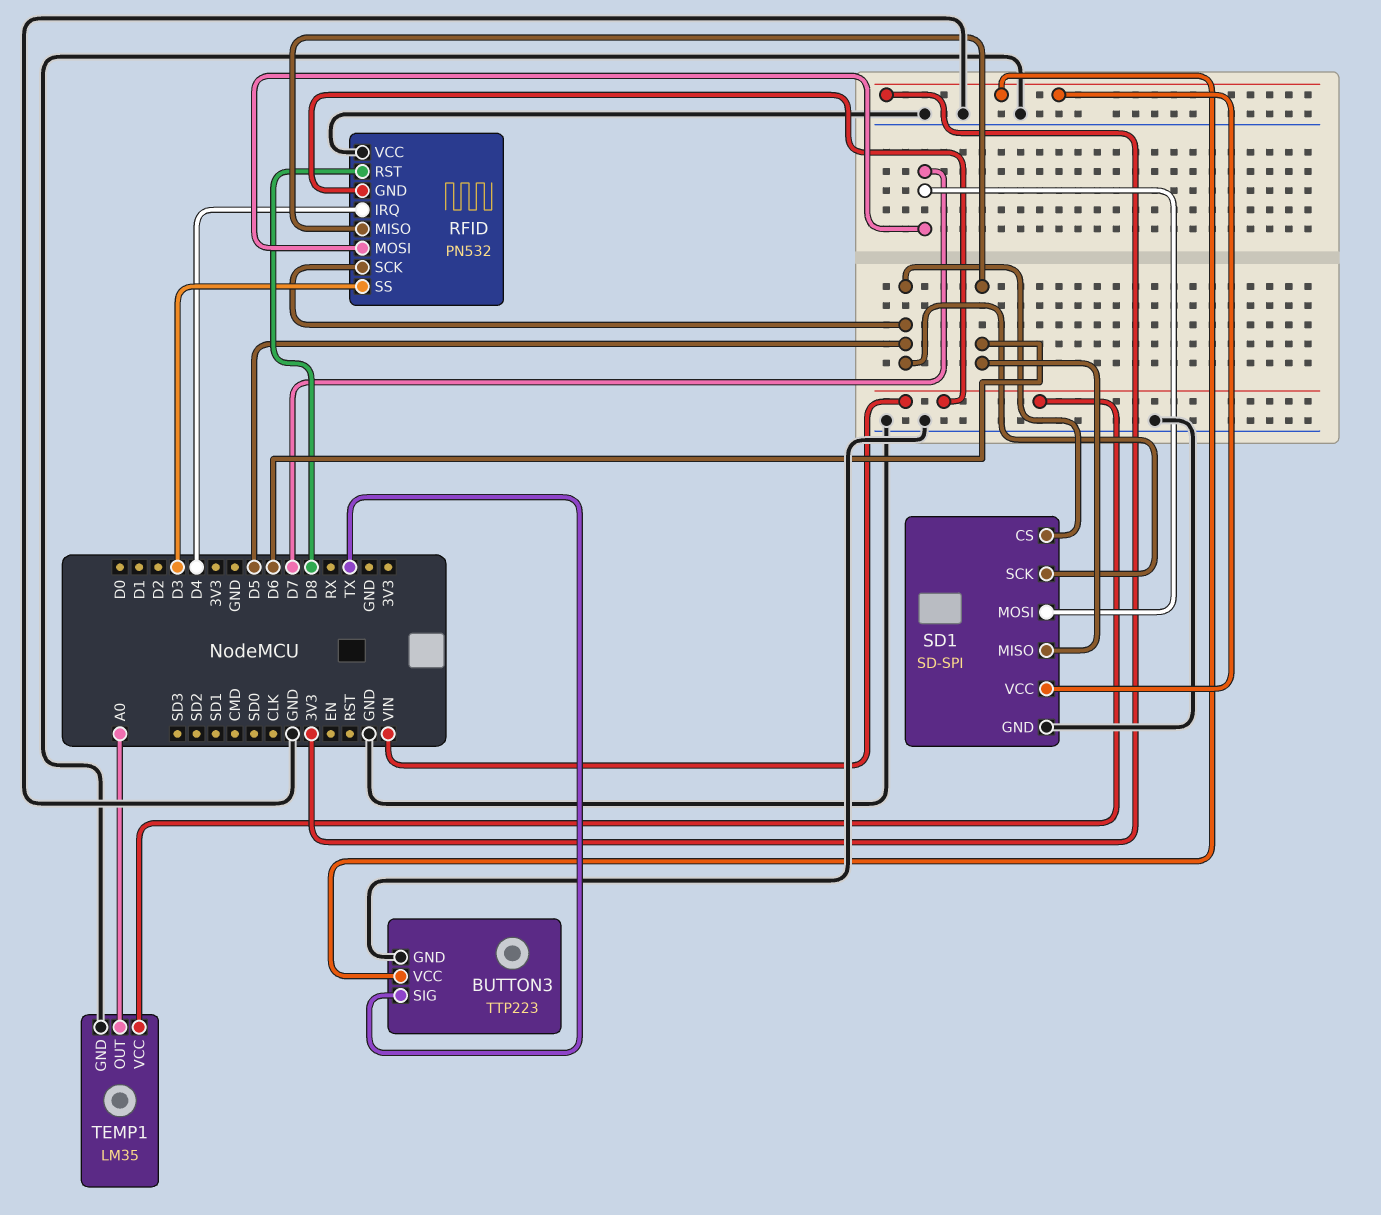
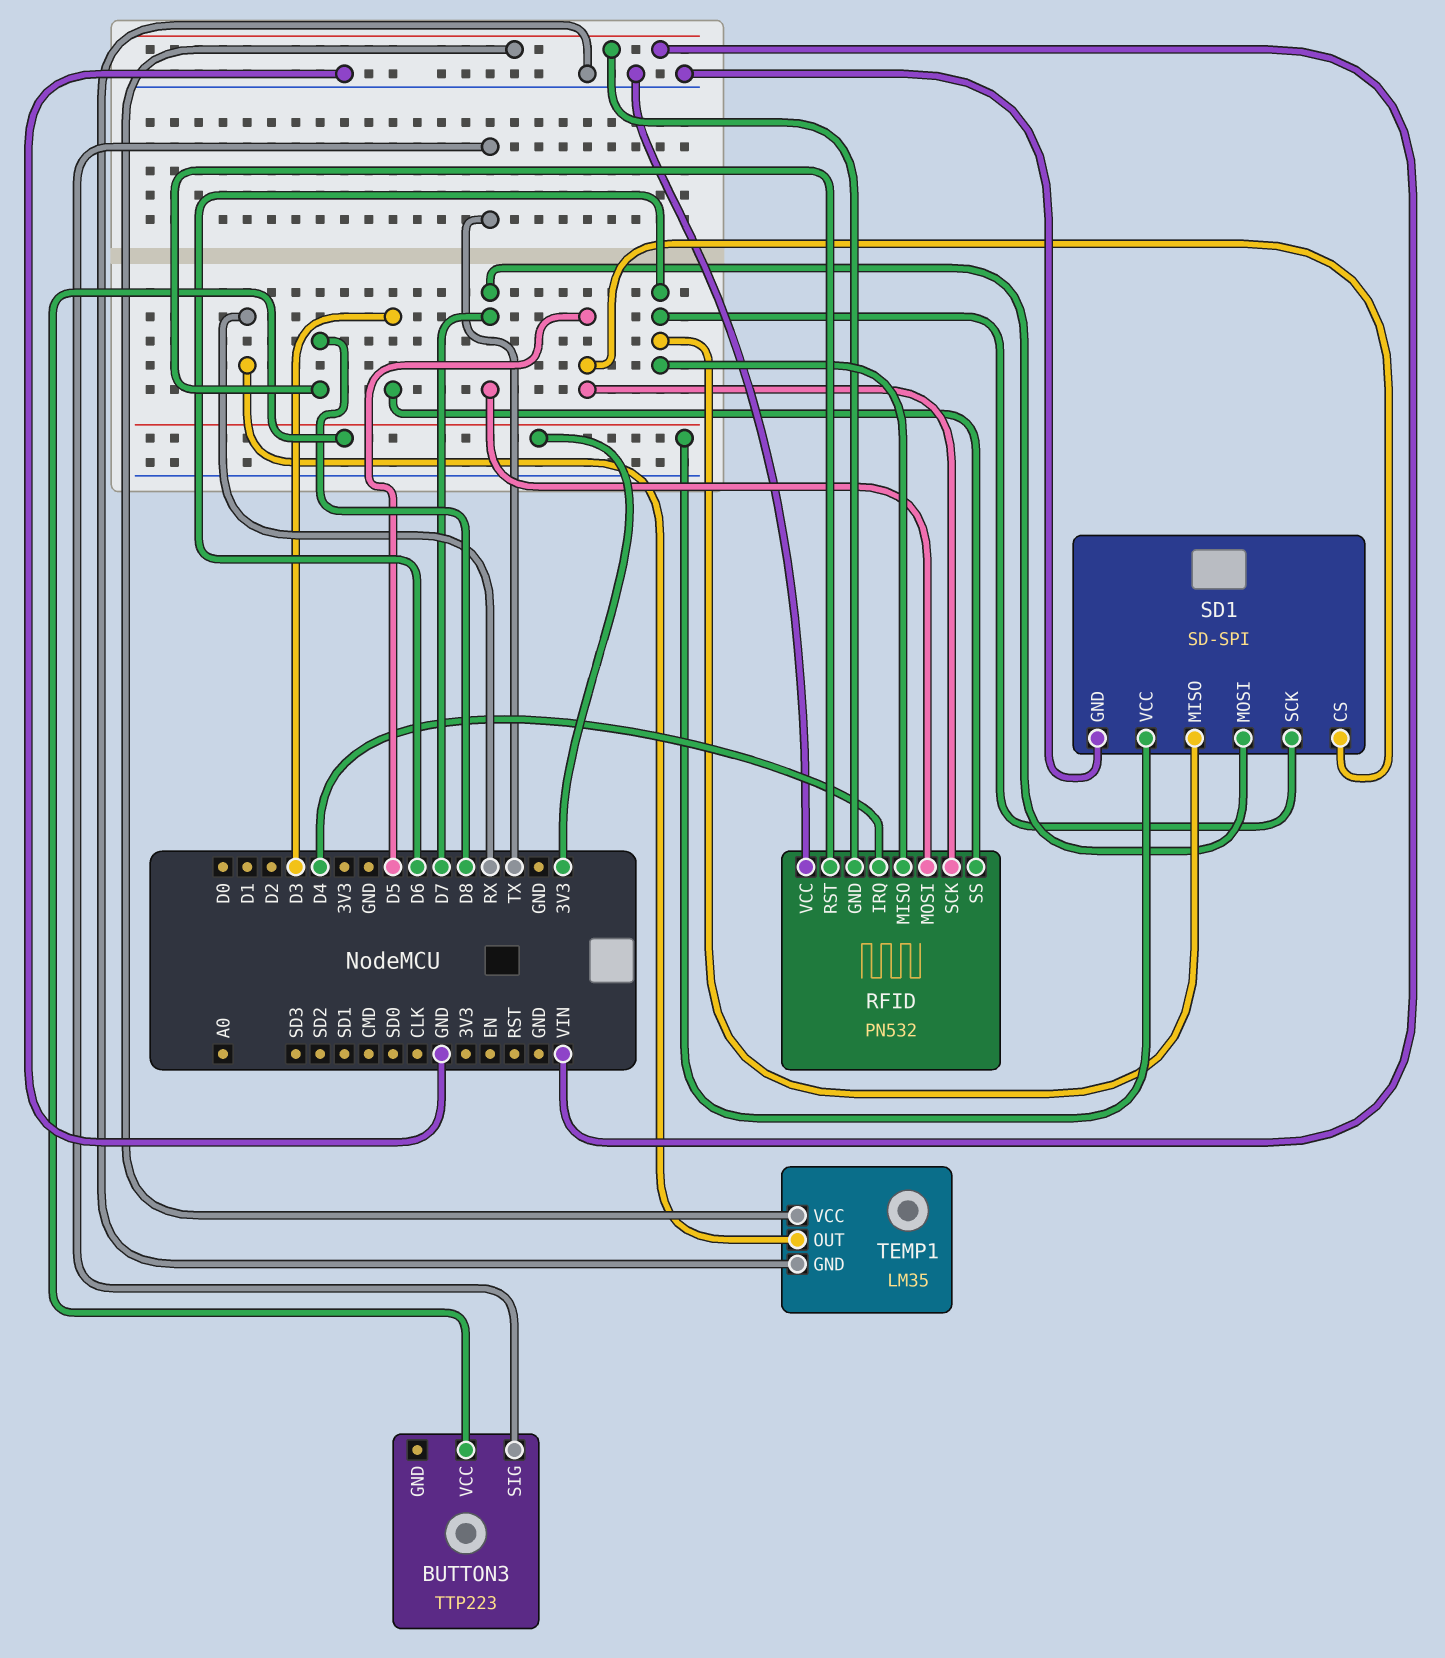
BUTTON3 pin GND: GND -> none
SD1 pin SCK: D5 -> D6
TEMP1 pin OUT: A0 -> RX

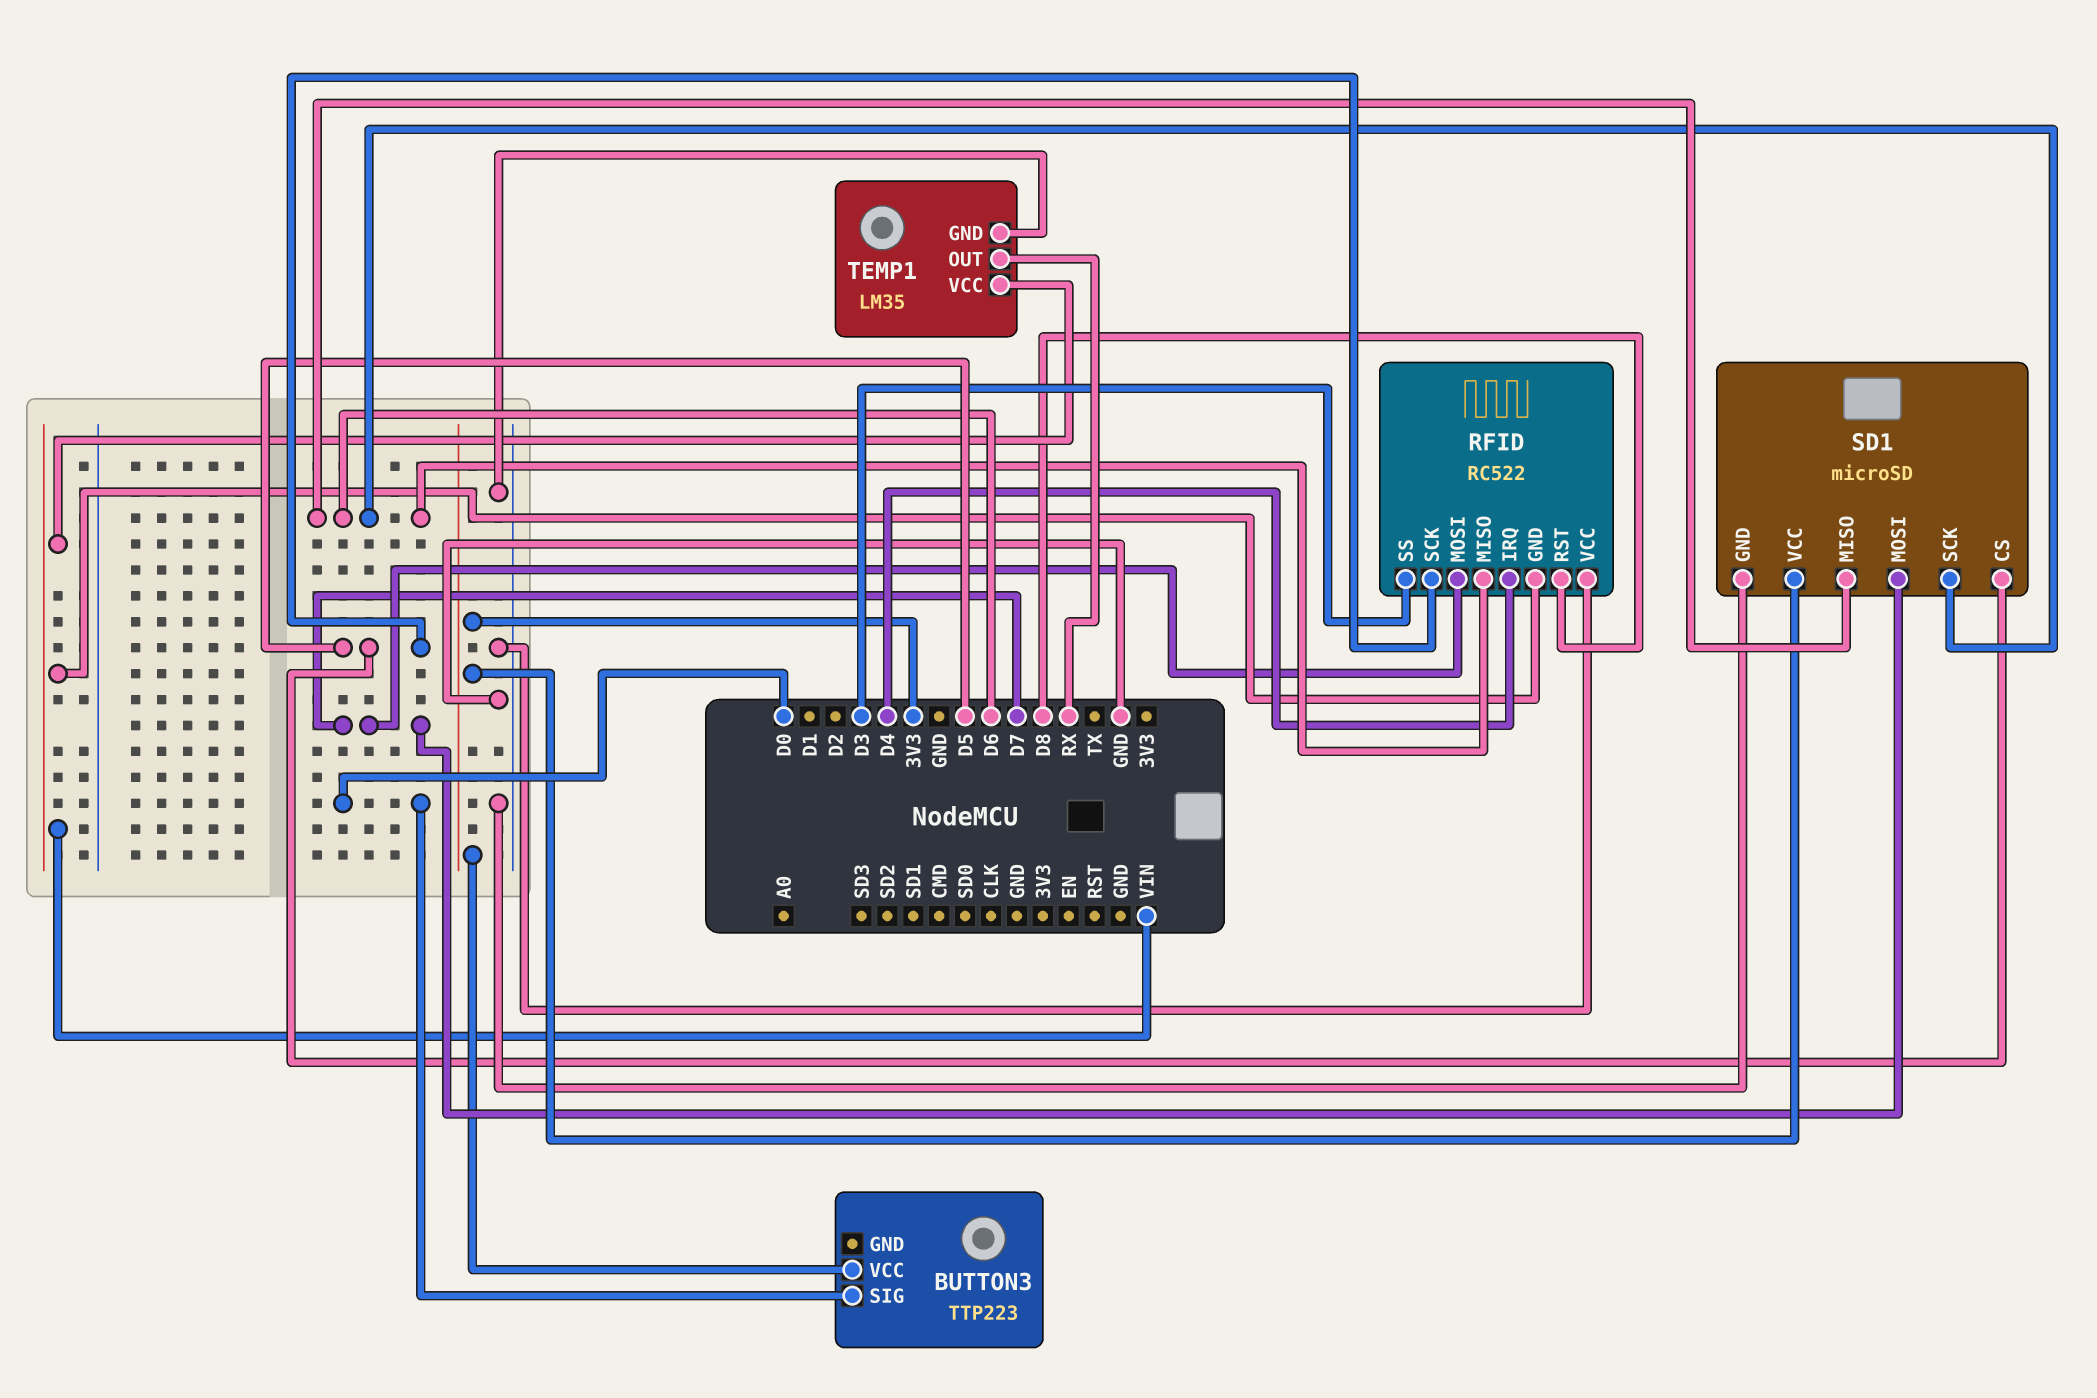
BUTTON3 pin SIG: TX -> D0
RFID: PN532 -> RC522
SD1: SD-SPI -> microSD

